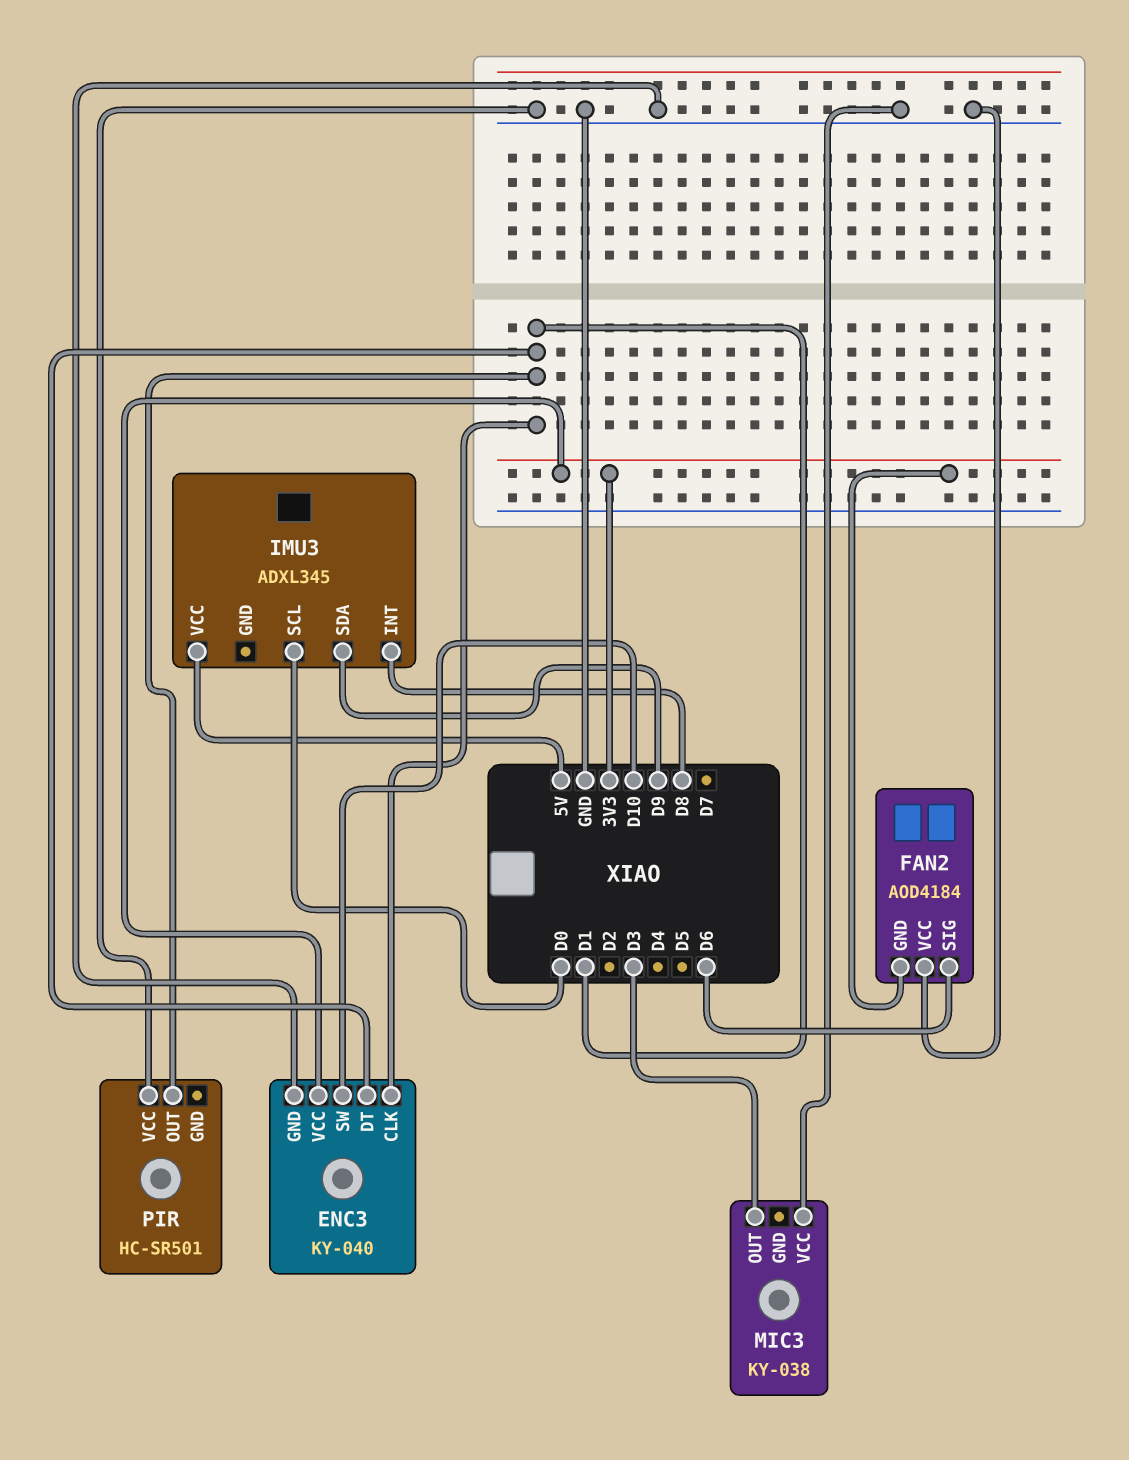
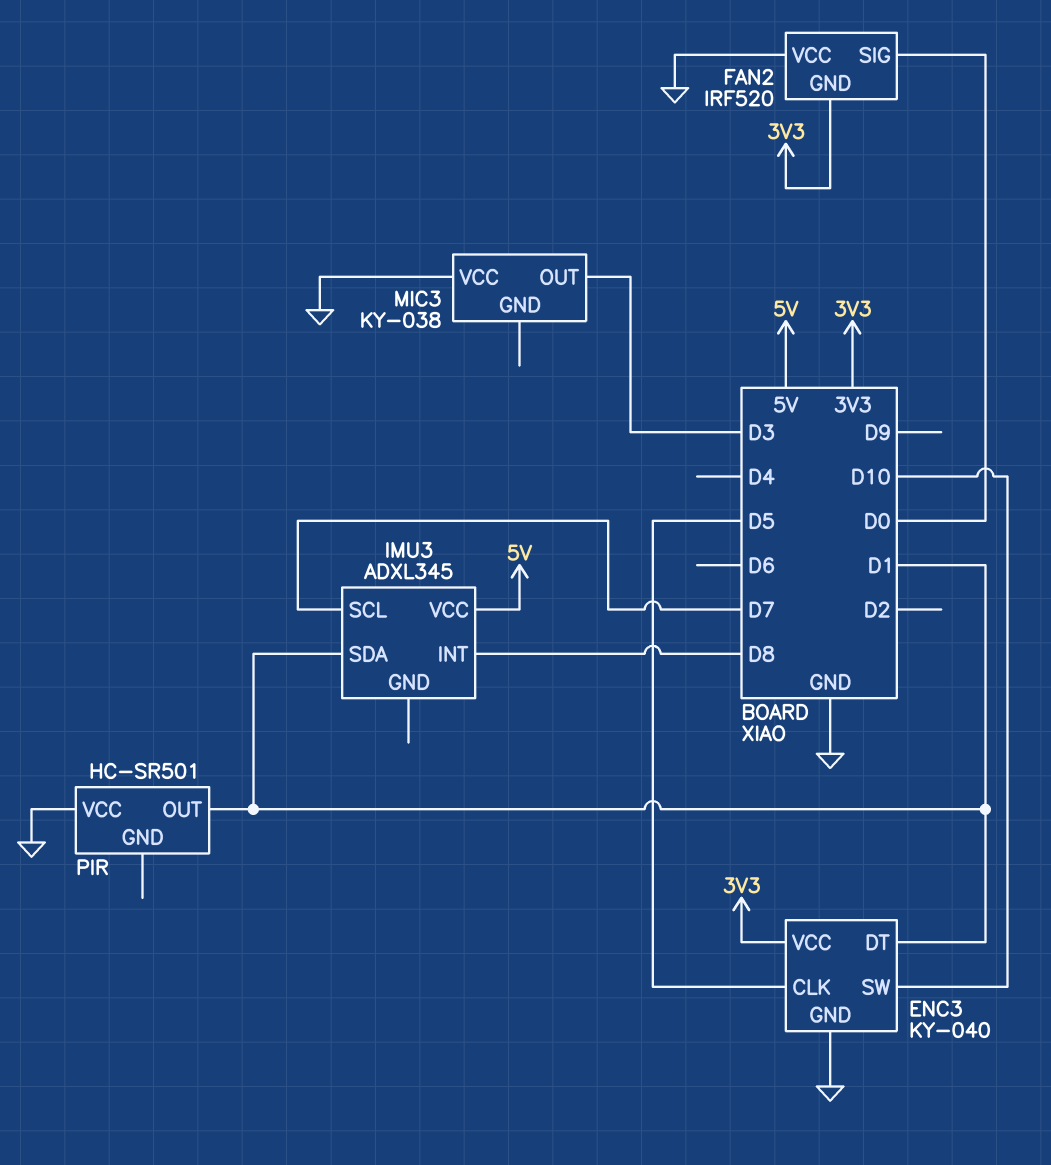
ENC3 pin CLK: D1 -> D5
FAN2: AOD4184 -> IRF520
FAN2 pin SIG: D6 -> D0
IMU3 pin SCL: D0 -> D7
IMU3 pin SDA: D9 -> D1

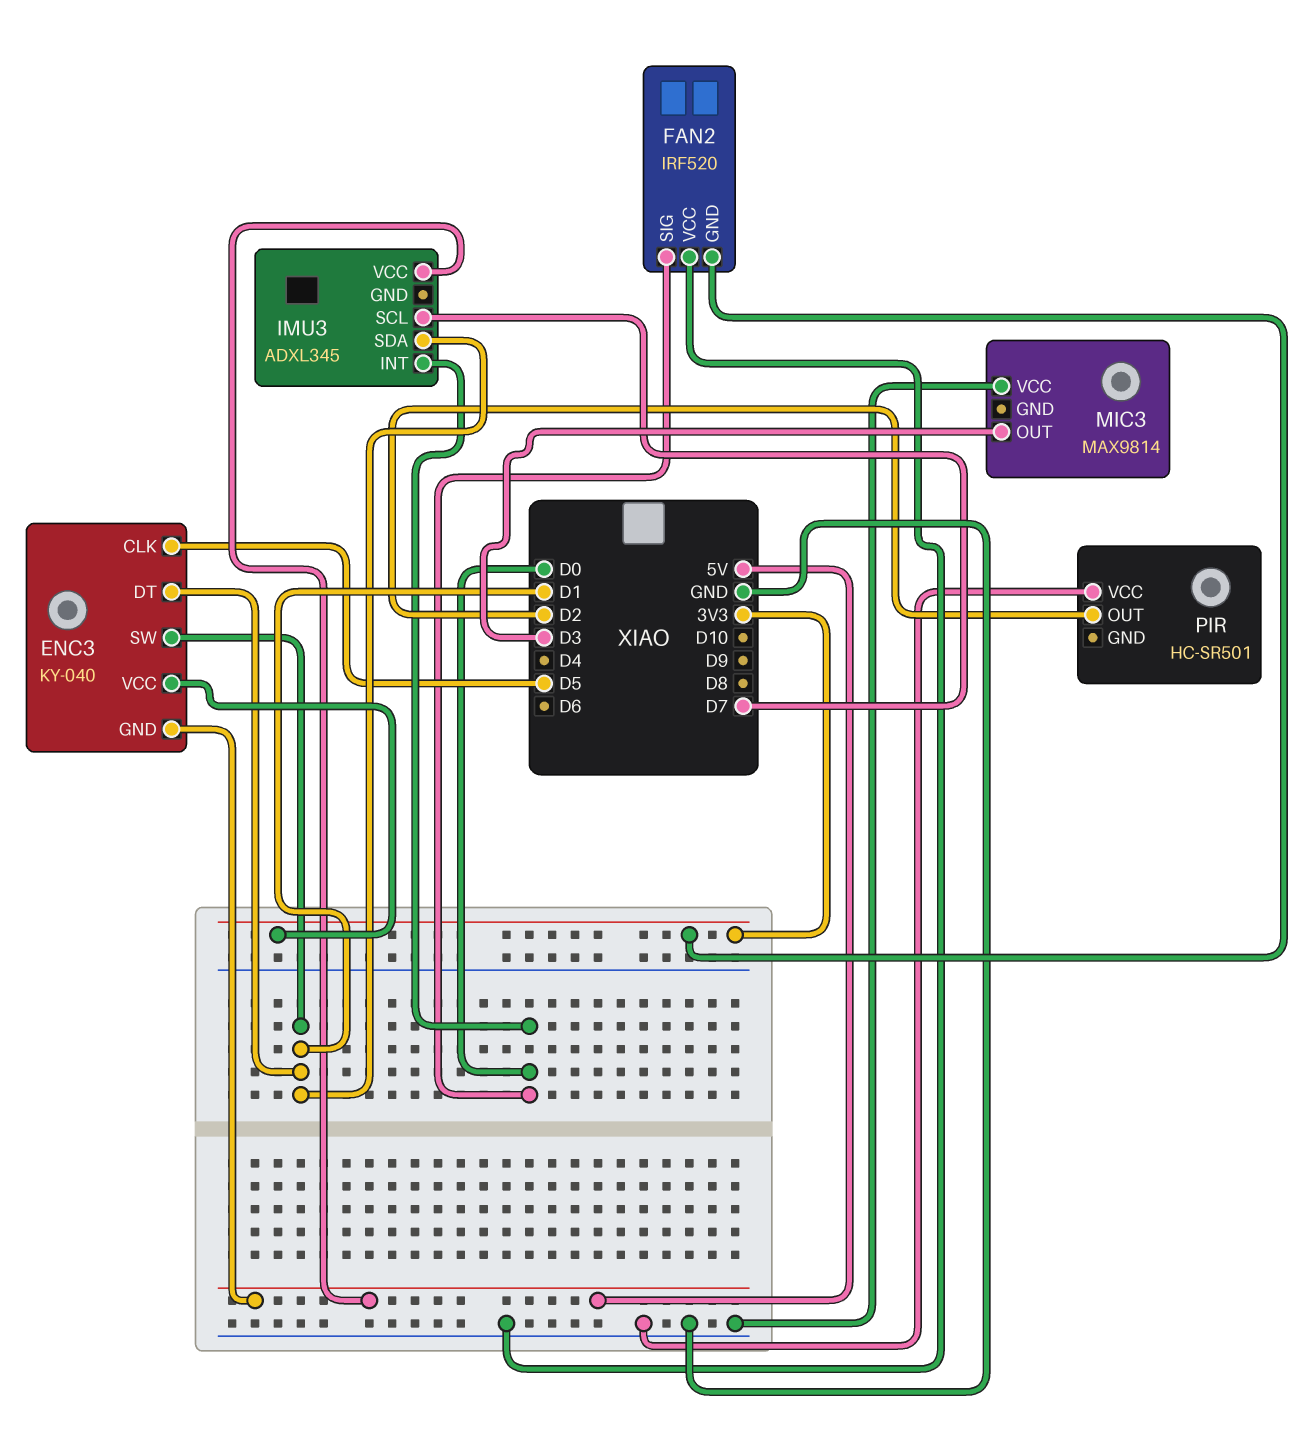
ENC3 pin GND: GND -> 5V
ENC3 pin SW: D10 -> D1
IMU3 pin INT: D8 -> D0
MIC3: KY-038 -> MAX9814
PIR pin OUT: D1 -> D2

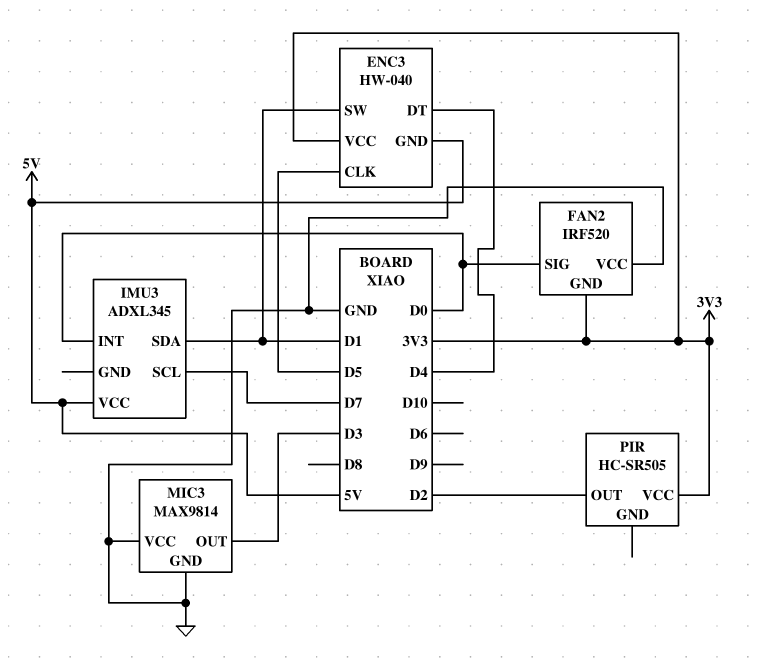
ENC3: KY-040 -> HW-040
ENC3 pin DT: D1 -> D4
MIC3 pin GND: none -> GND
PIR: HC-SR501 -> HC-SR505
PIR pin VCC: GND -> 3V3

